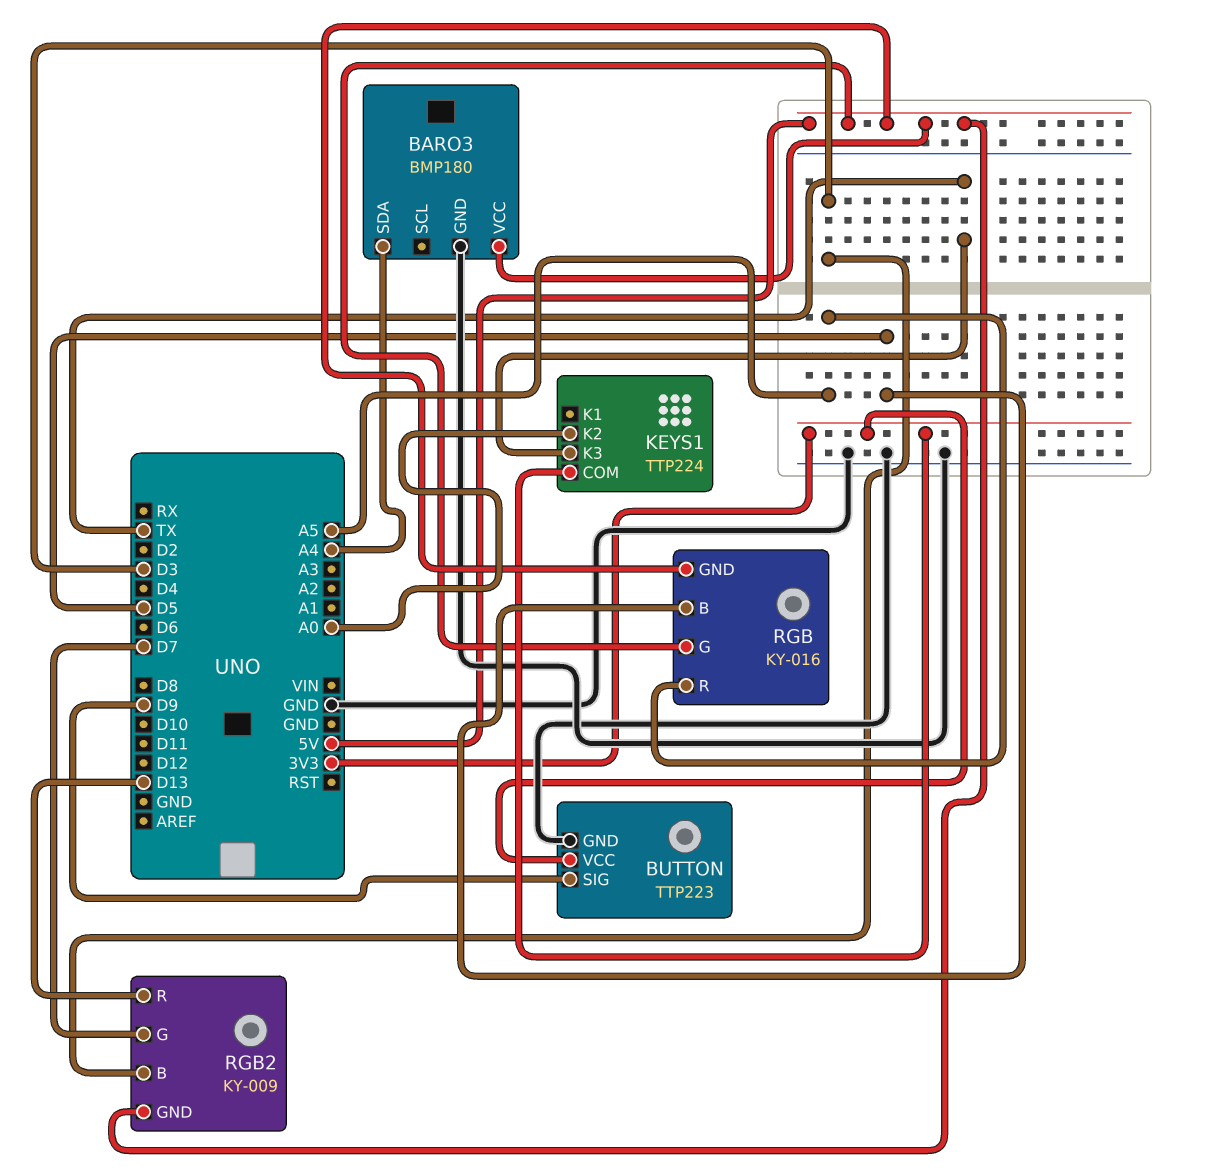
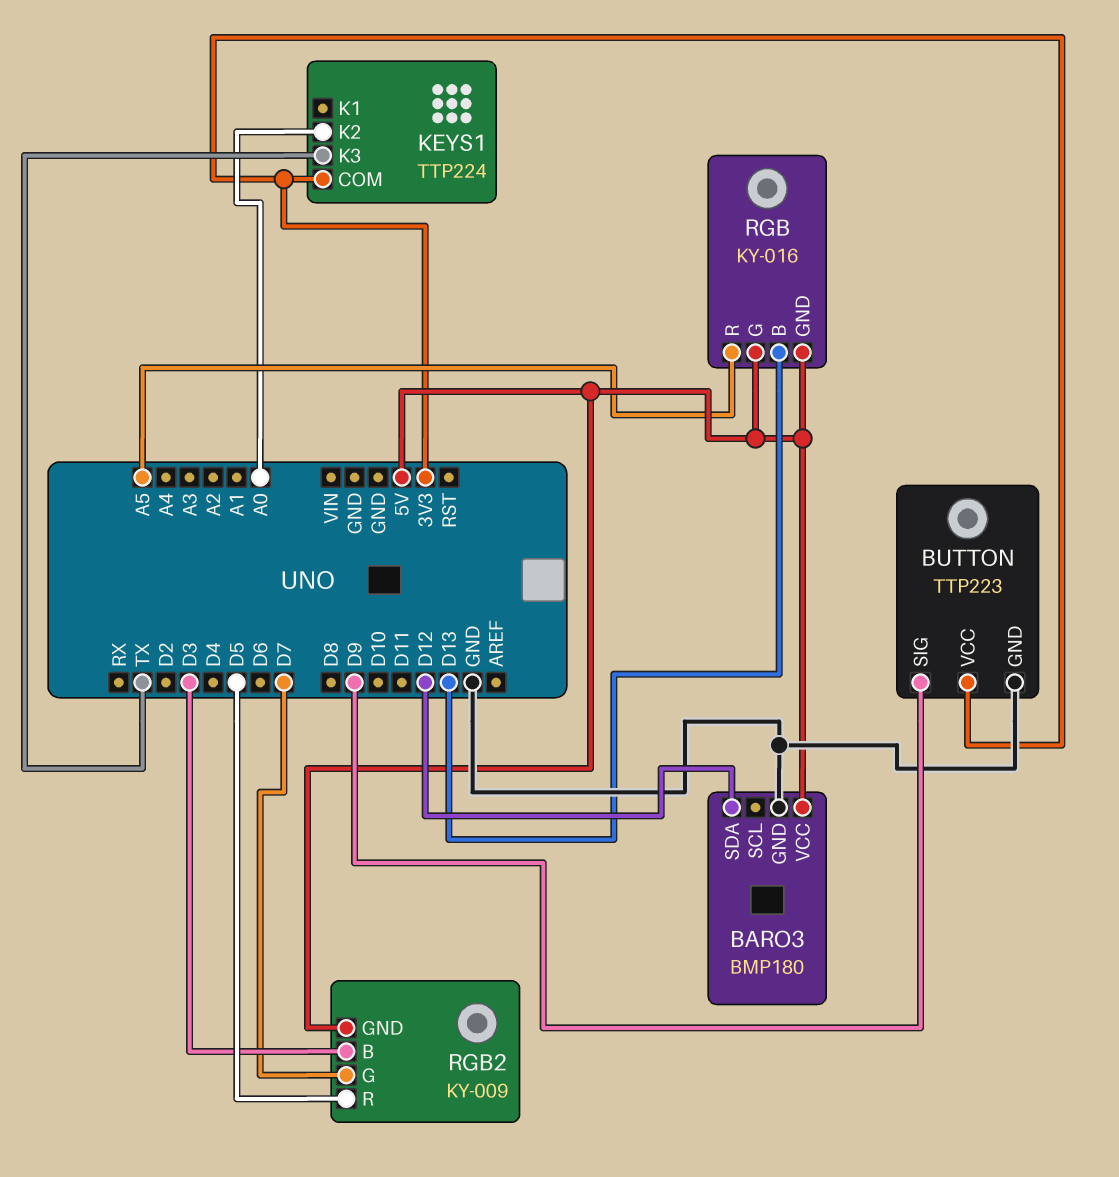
BARO3 pin SDA: A4 -> D12
RGB pin B: D5 -> D13
RGB2 pin R: D13 -> D5

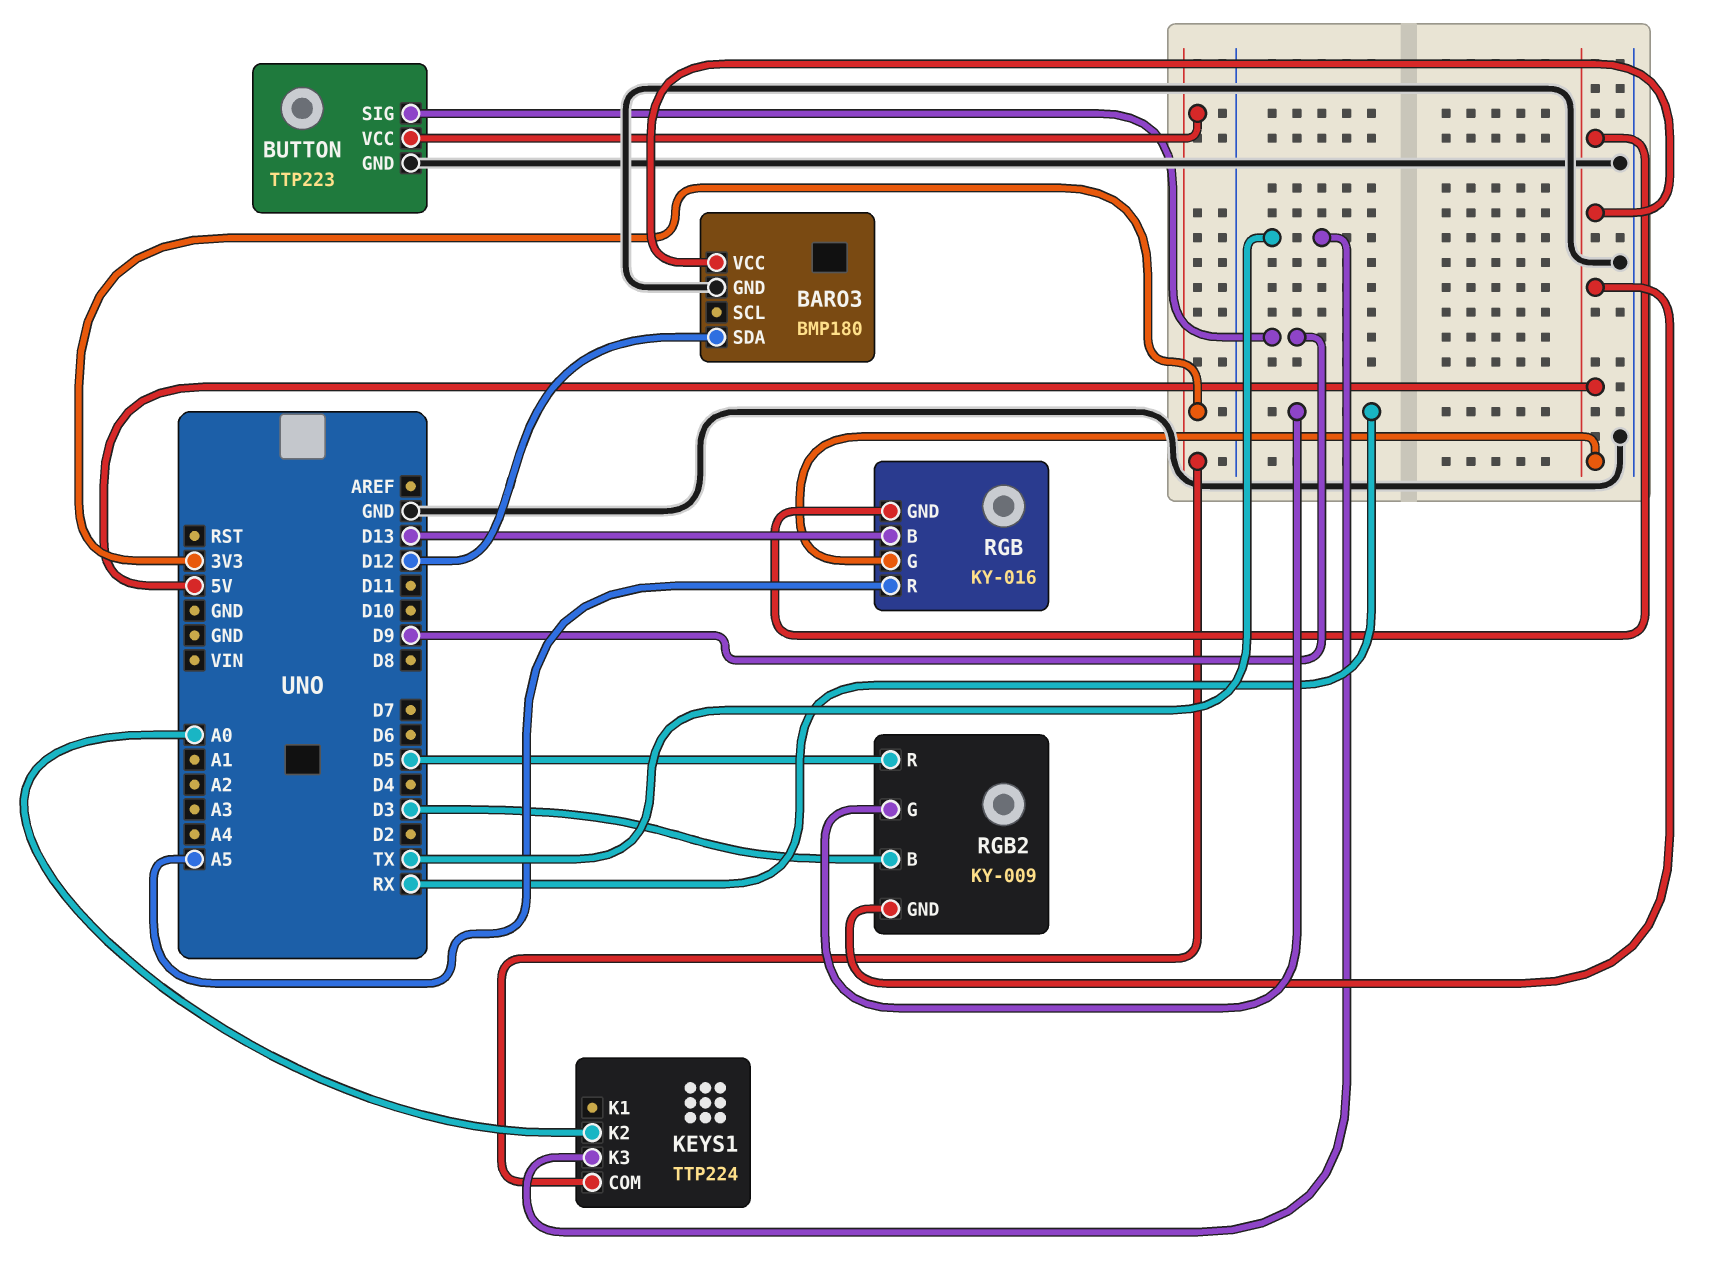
RGB2 pin G: D7 -> RX

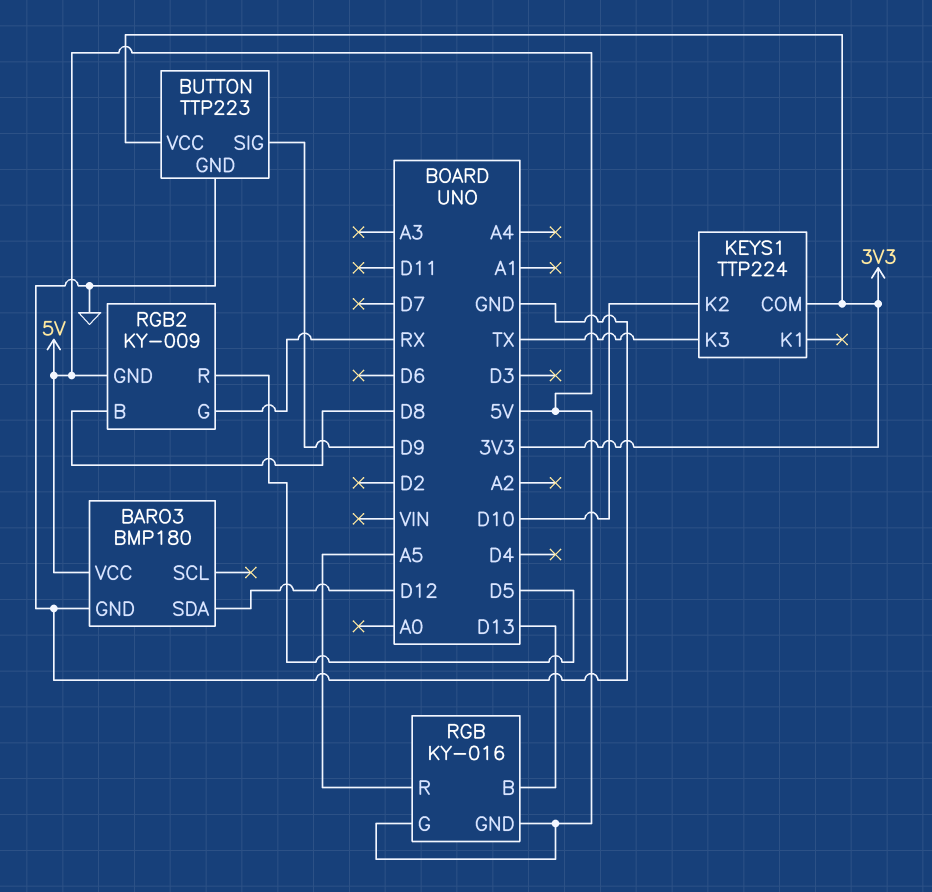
KEYS1 pin K2: A0 -> D10
RGB2 pin B: D3 -> D8

